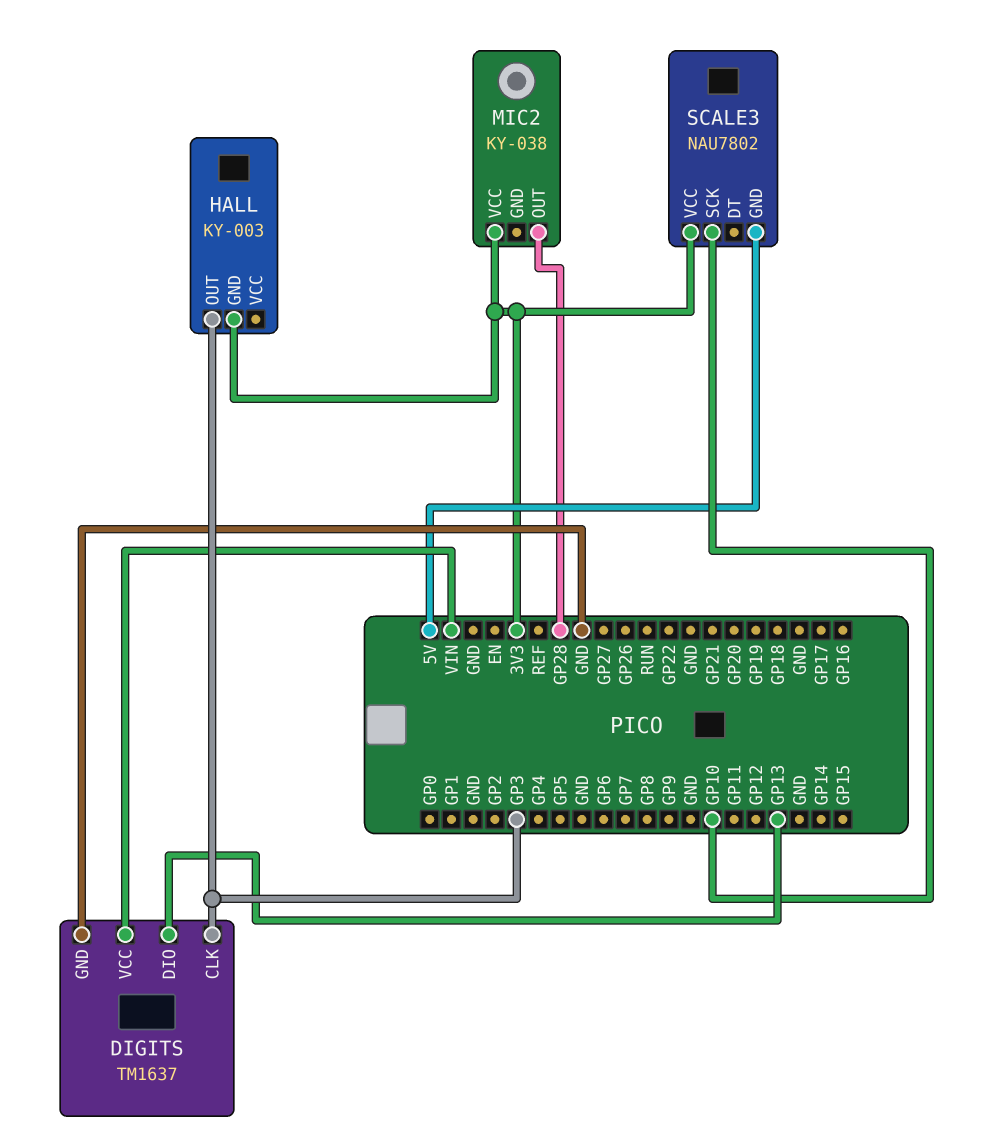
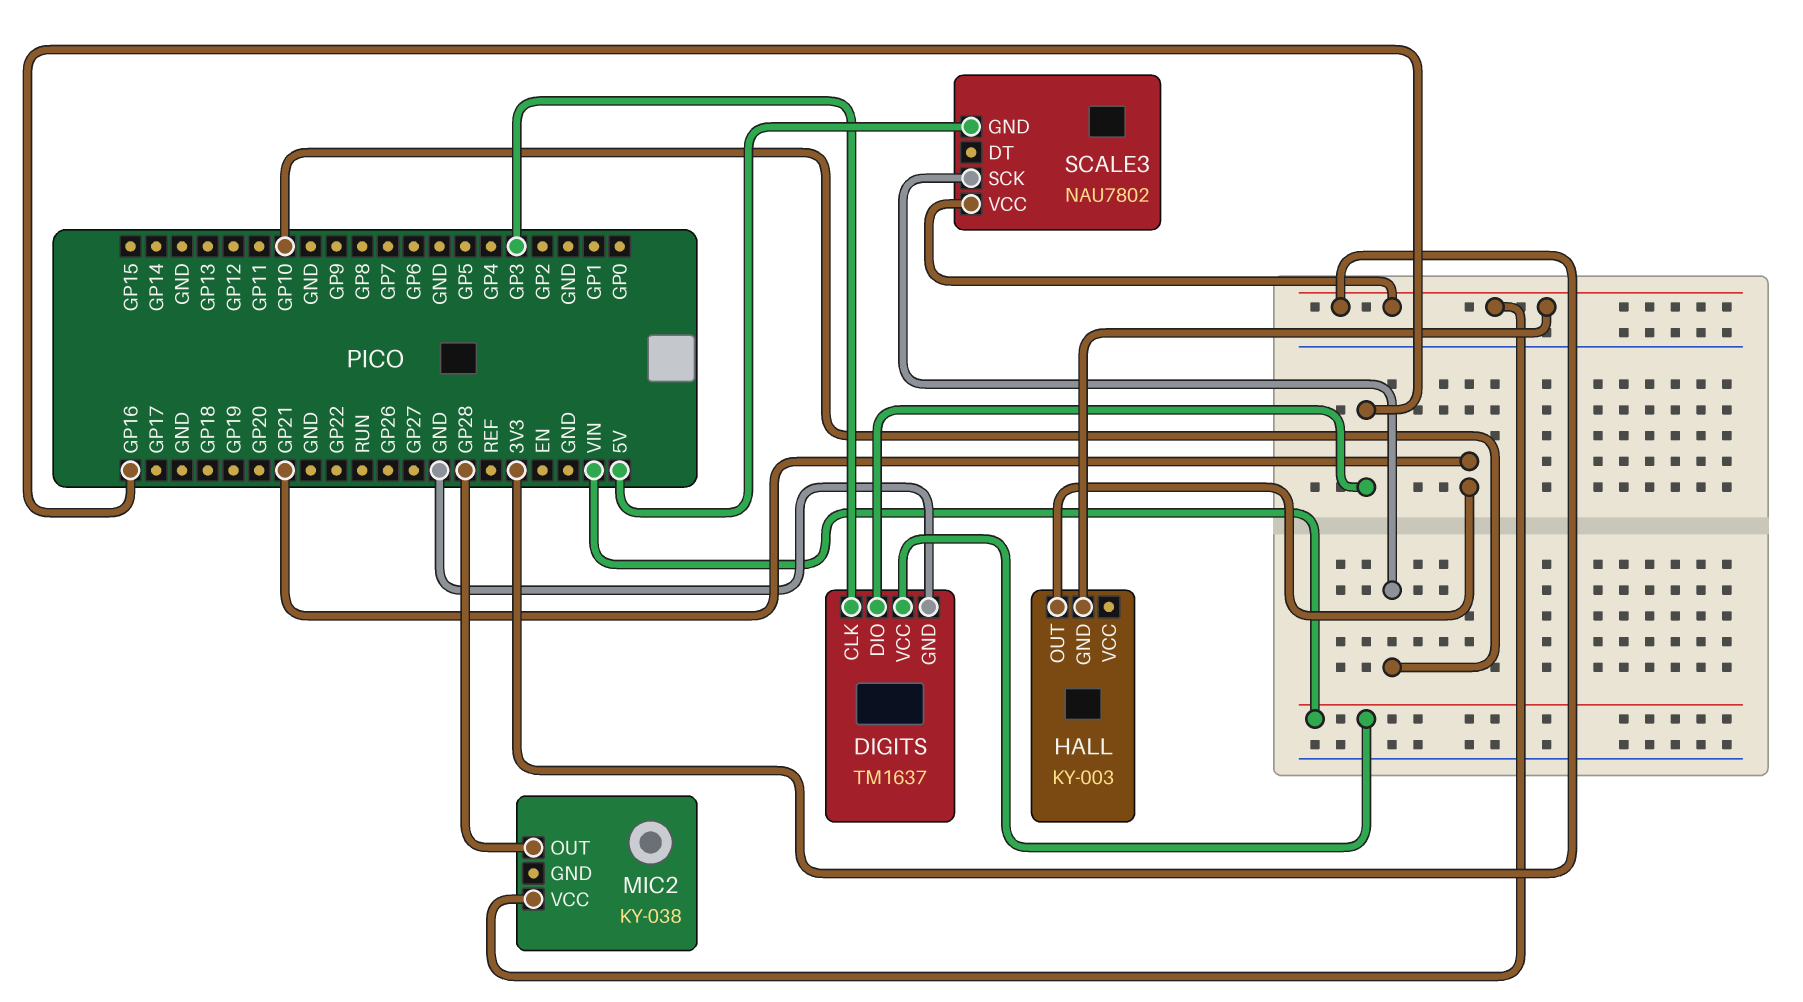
DIGITS pin DIO: GP13 -> GP16
HALL pin OUT: GP3 -> GP21

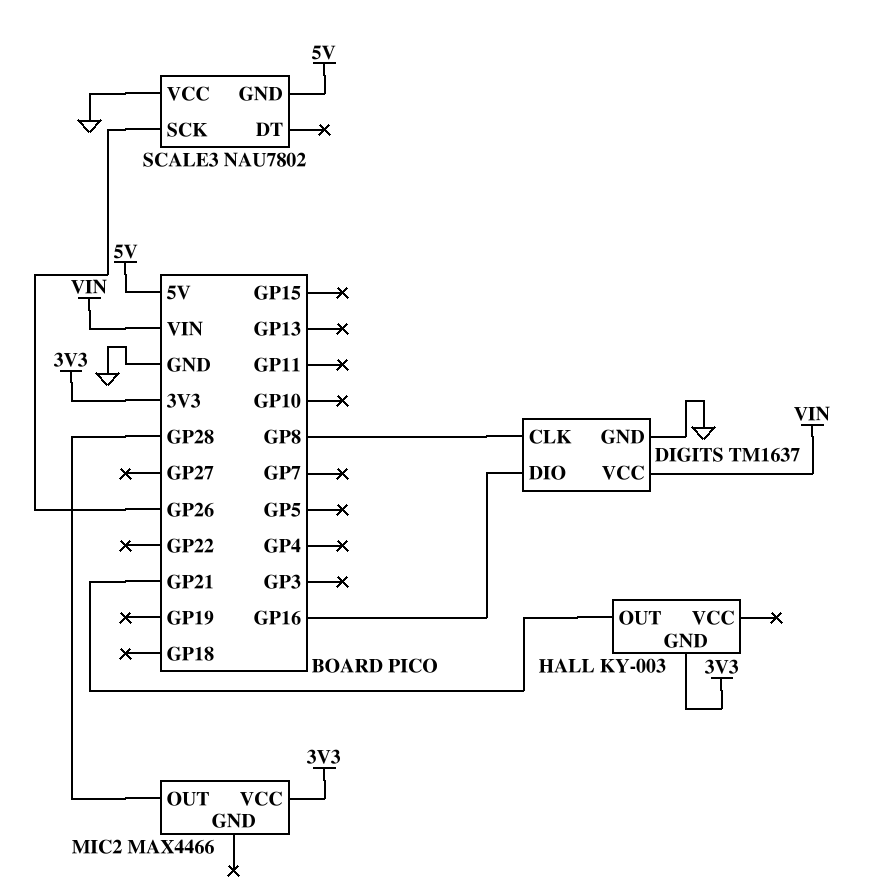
DIGITS pin CLK: GP3 -> GP8
MIC2: KY-038 -> MAX4466
SCALE3 pin SCK: GP10 -> GP26
SCALE3 pin VCC: 3V3 -> GND

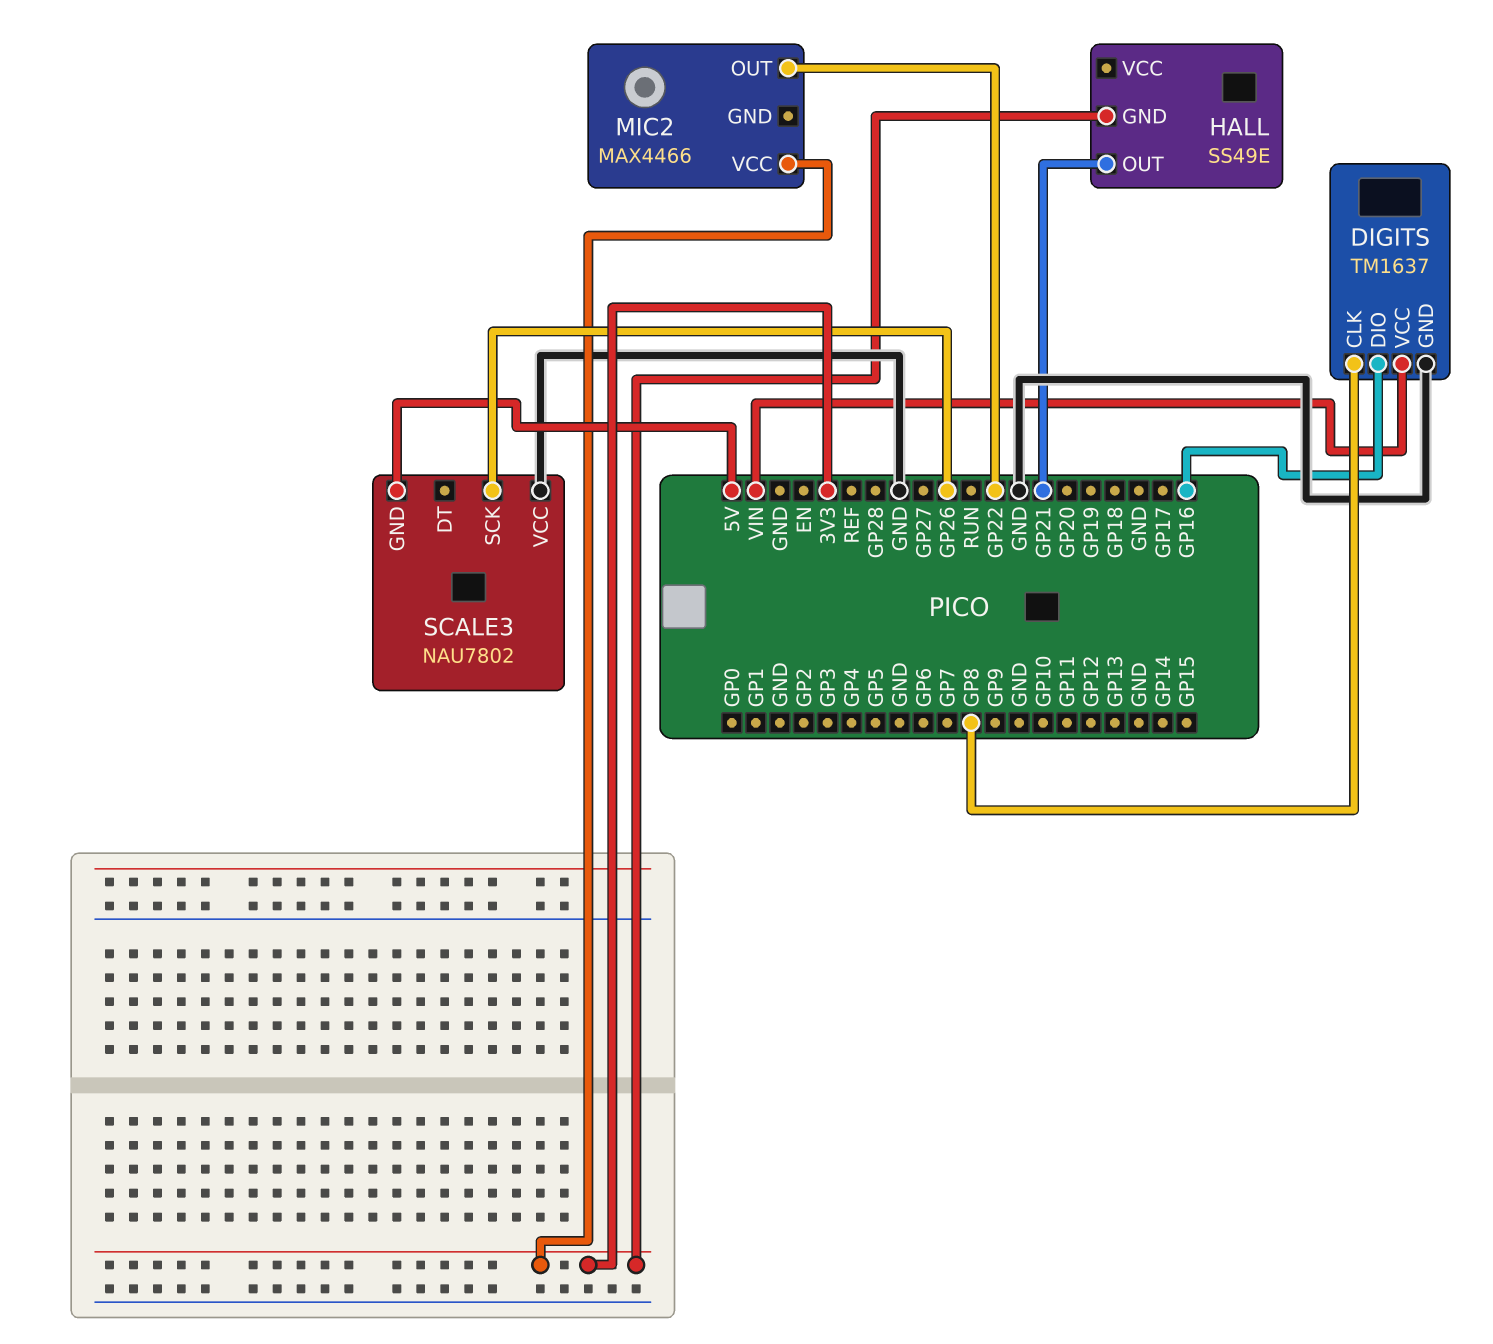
HALL: KY-003 -> SS49E
MIC2 pin OUT: GP28 -> GP22

